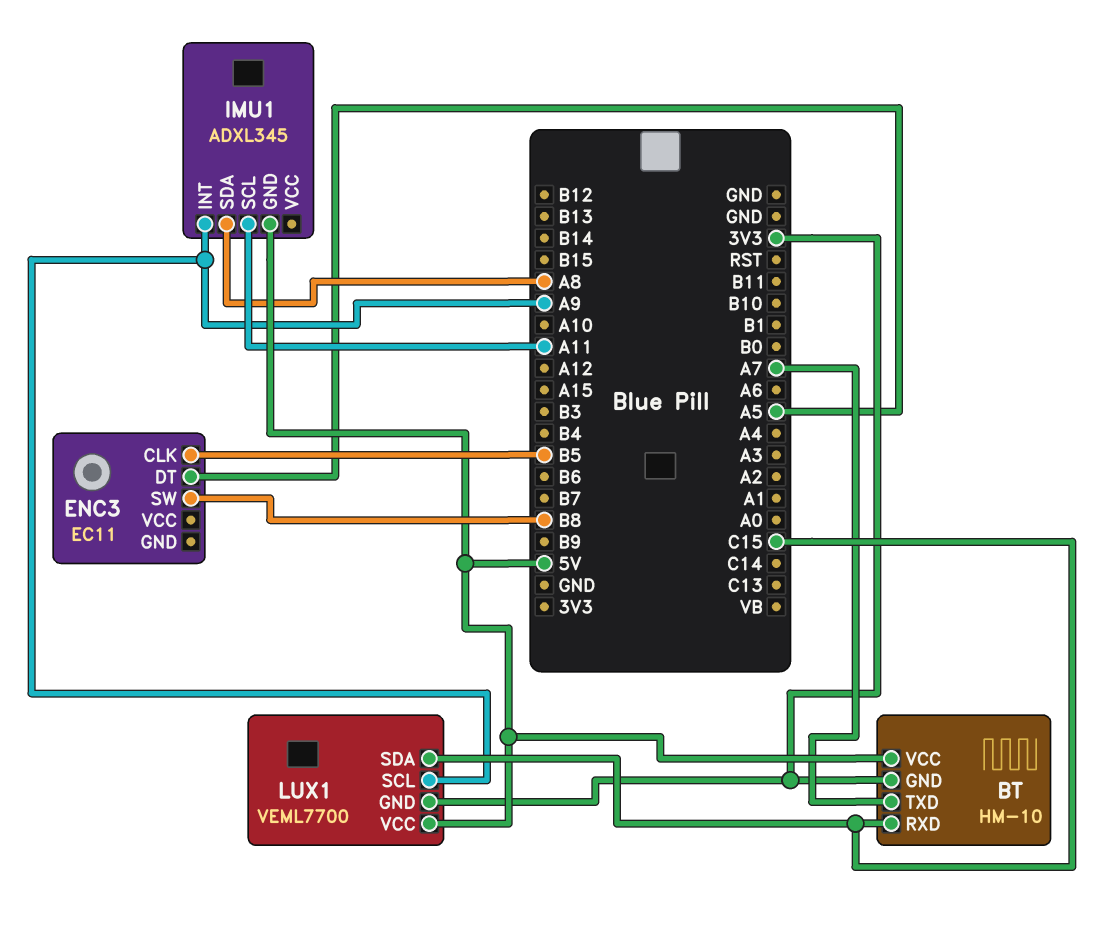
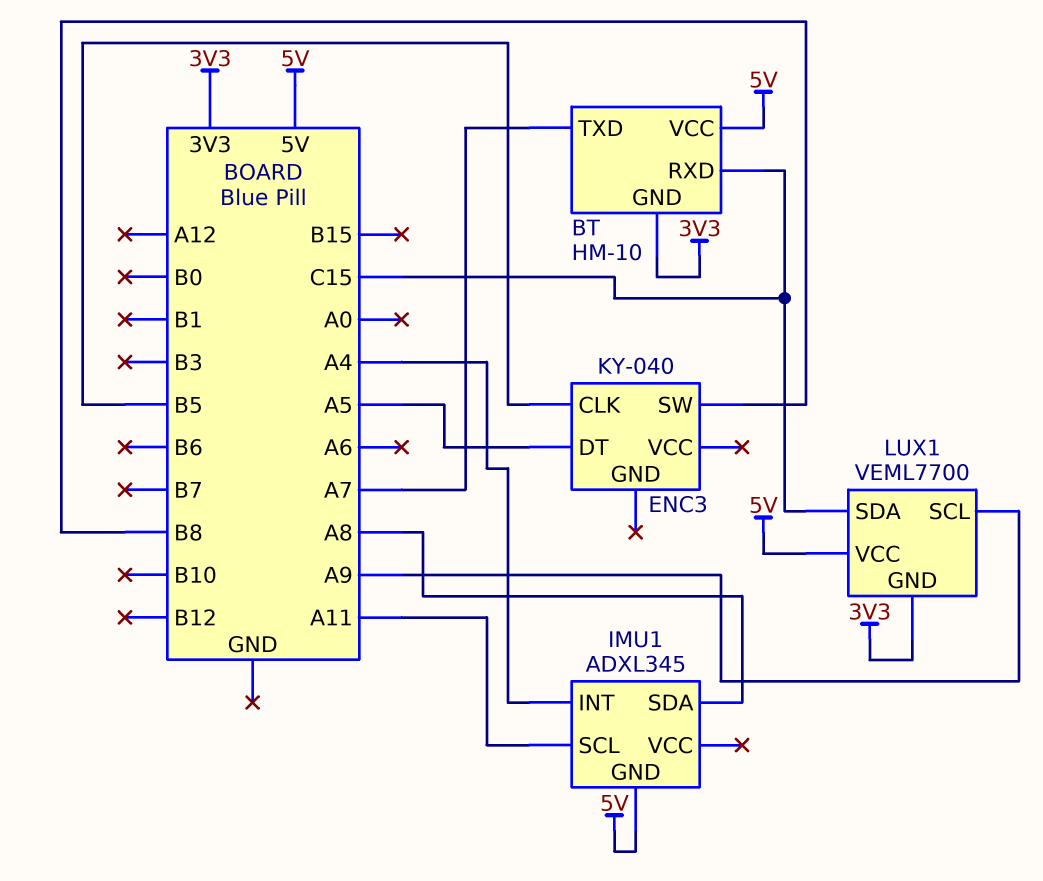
ENC3: EC11 -> KY-040
IMU1 pin INT: A9 -> A4

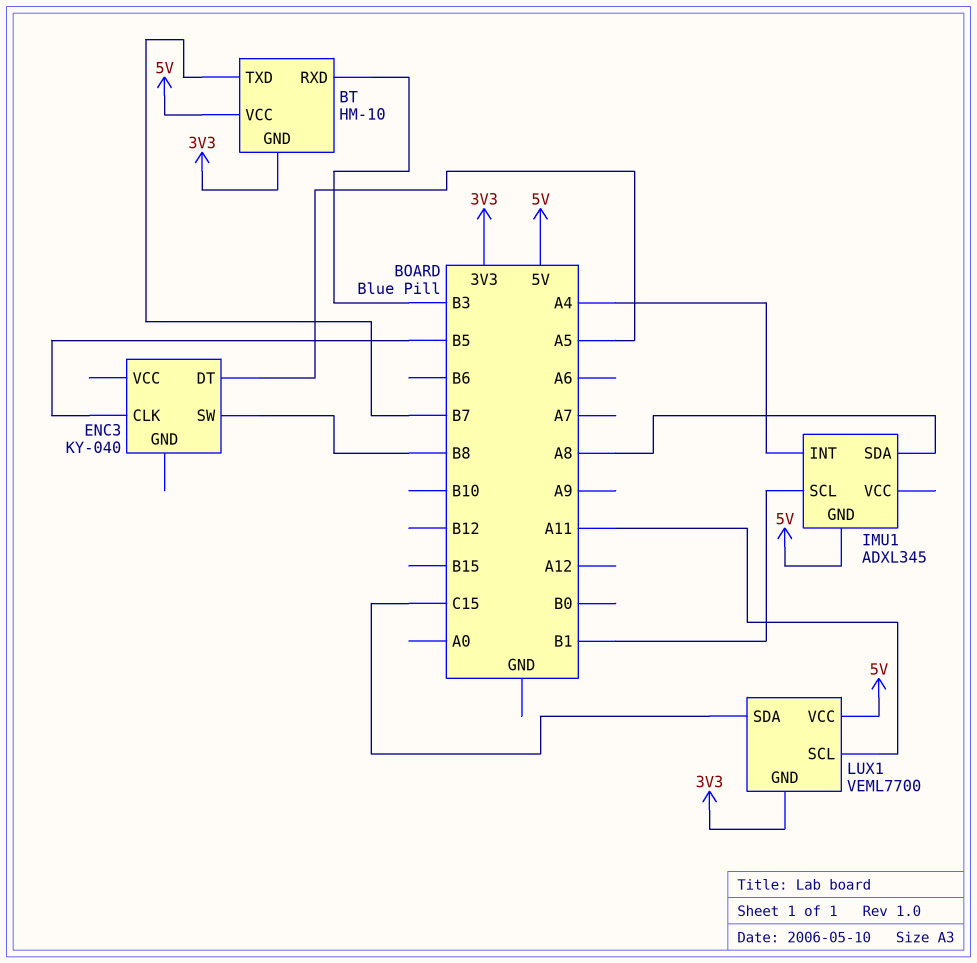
BT pin RXD: C15 -> B3
BT pin TXD: A7 -> B7
IMU1 pin SCL: A11 -> B1
LUX1 pin SCL: A9 -> A11

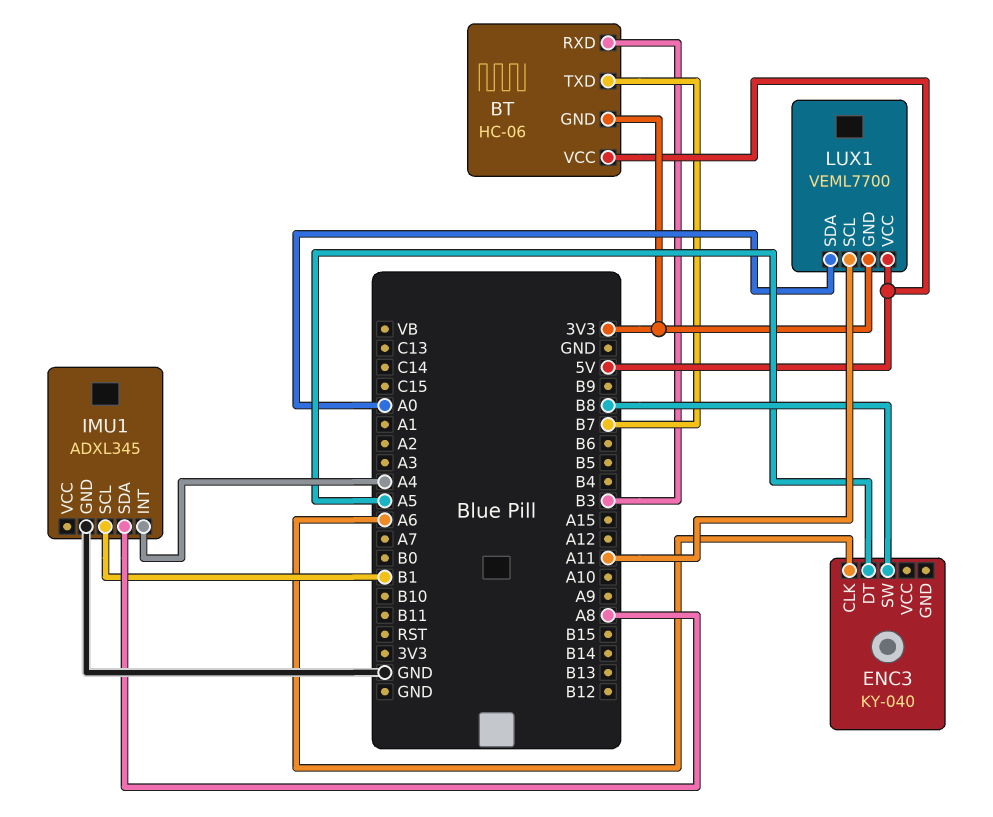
BT: HM-10 -> HC-06
ENC3 pin CLK: B5 -> A6
IMU1 pin GND: 5V -> GND
LUX1 pin SDA: C15 -> A0

